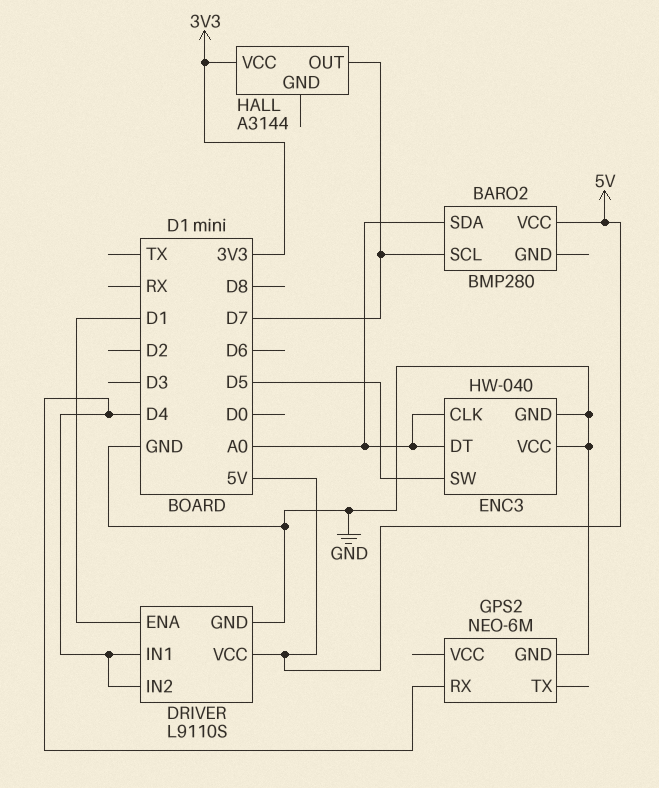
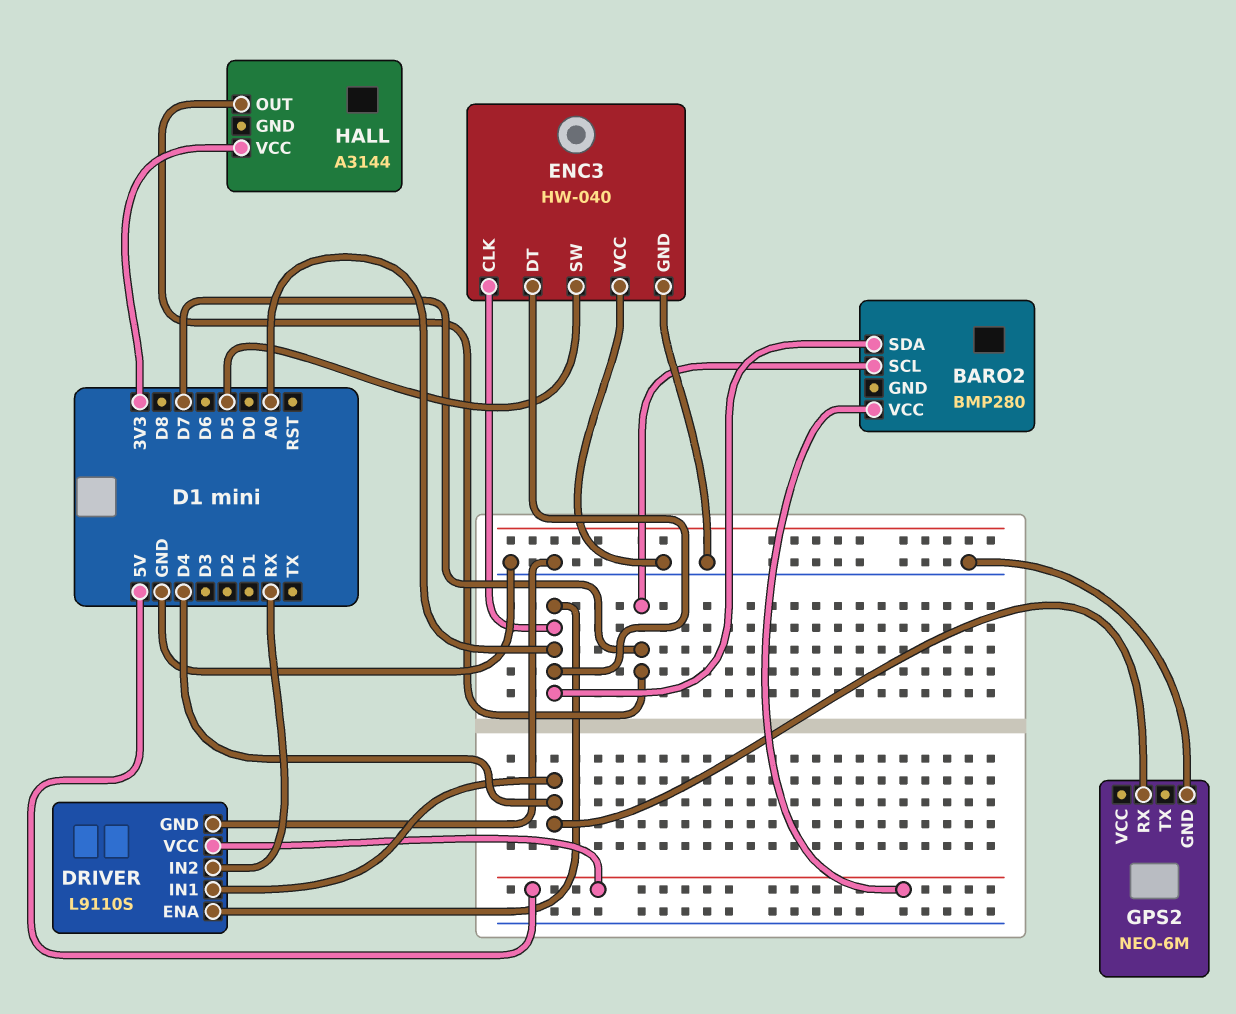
DRIVER pin ENA: D1 -> A0
DRIVER pin IN2: D4 -> RX

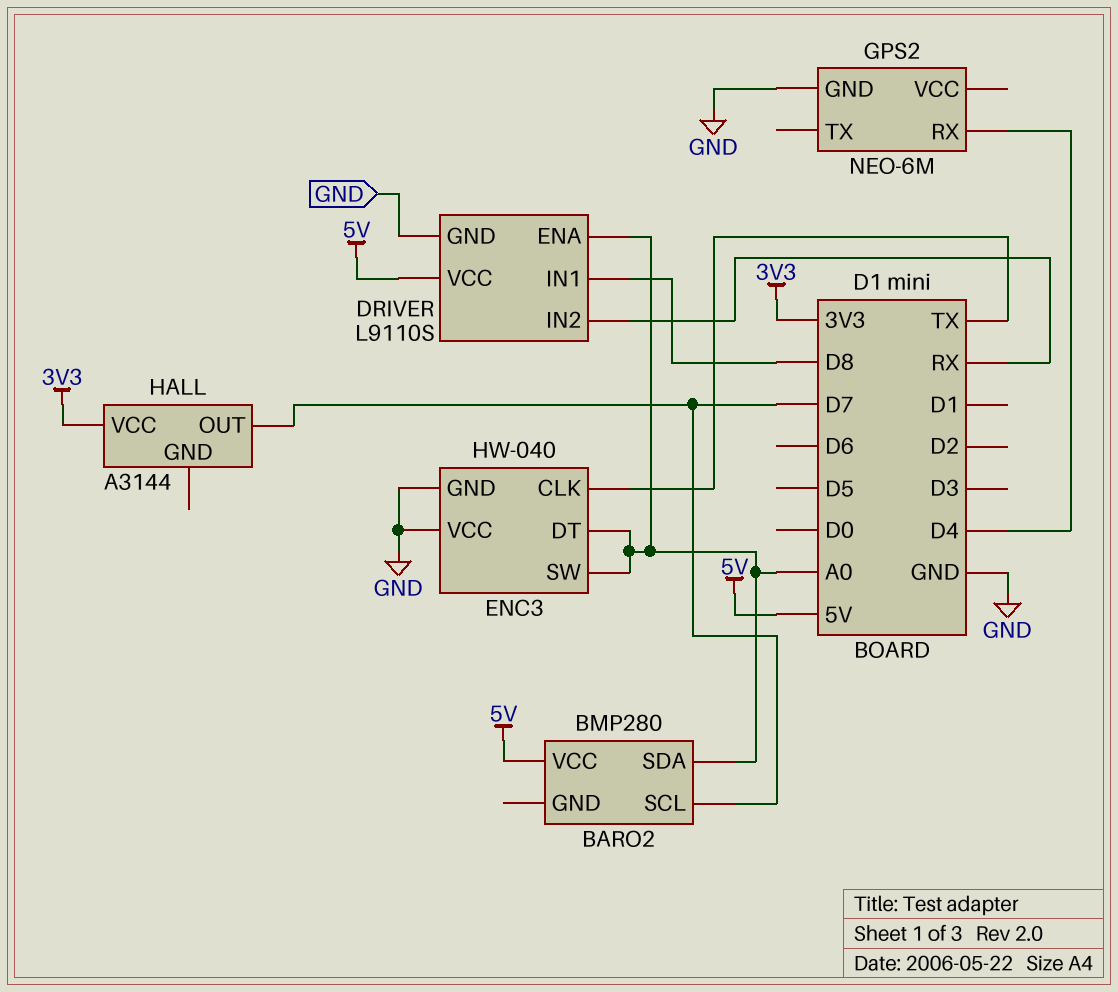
DRIVER pin IN1: D4 -> D8
ENC3 pin CLK: A0 -> TX
ENC3 pin SW: D5 -> A0

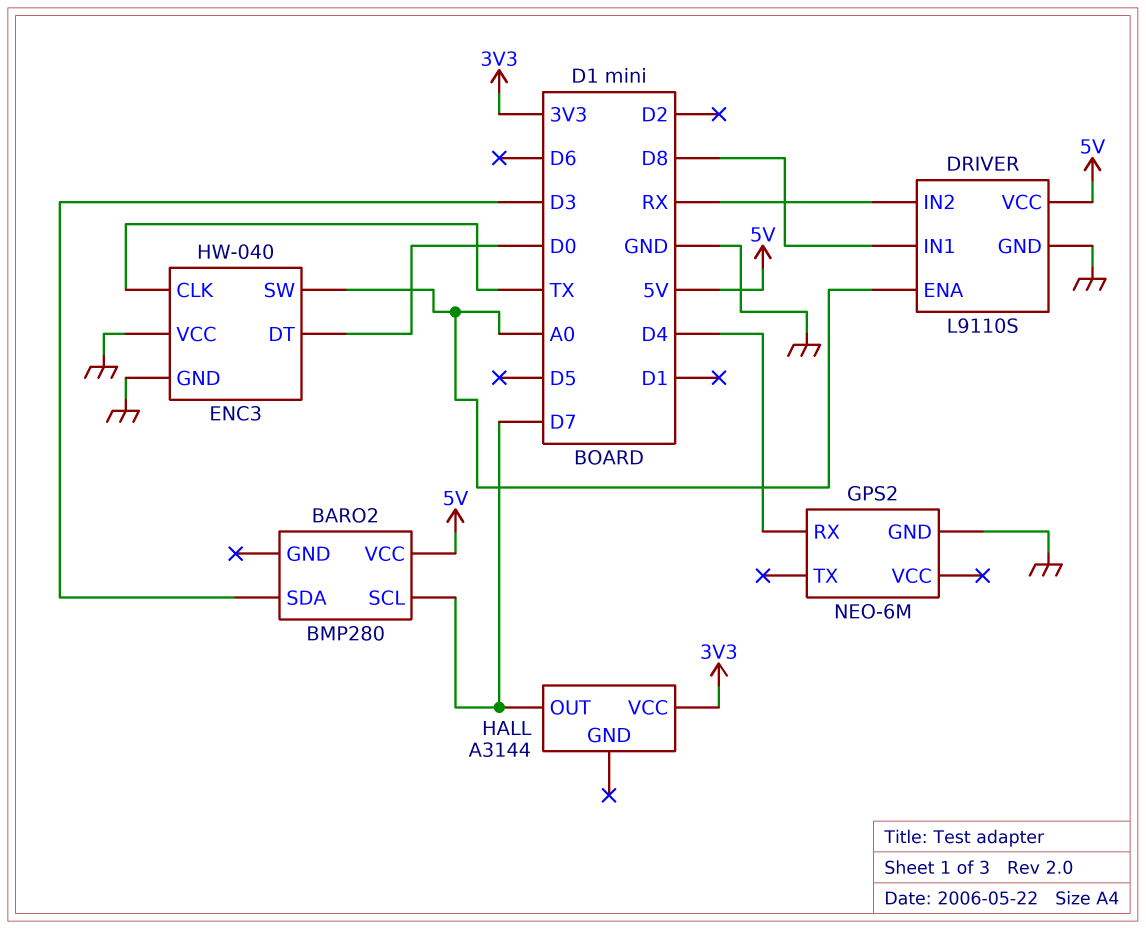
BARO2 pin SDA: A0 -> D3
ENC3 pin DT: A0 -> D0

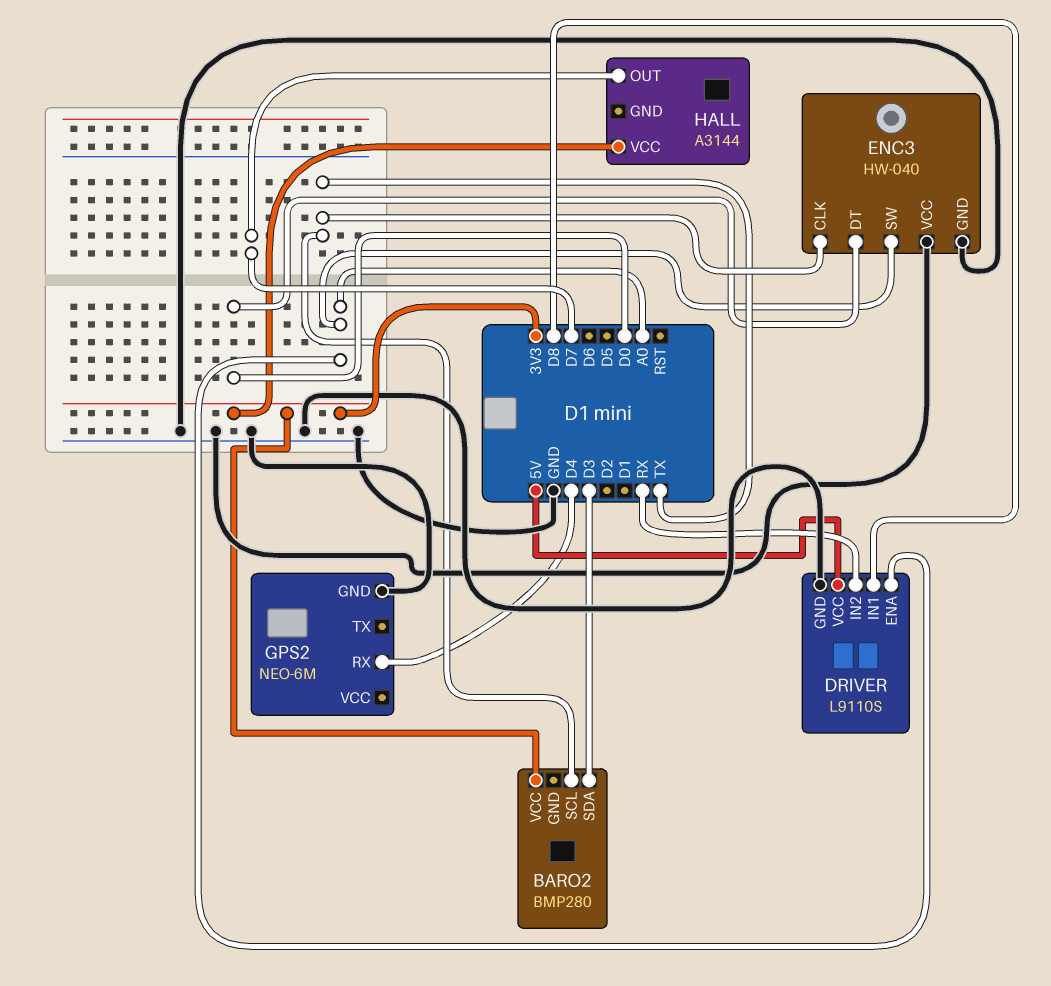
BARO2 pin SCL: D7 -> TX
BARO2 pin VCC: 5V -> 3V3

